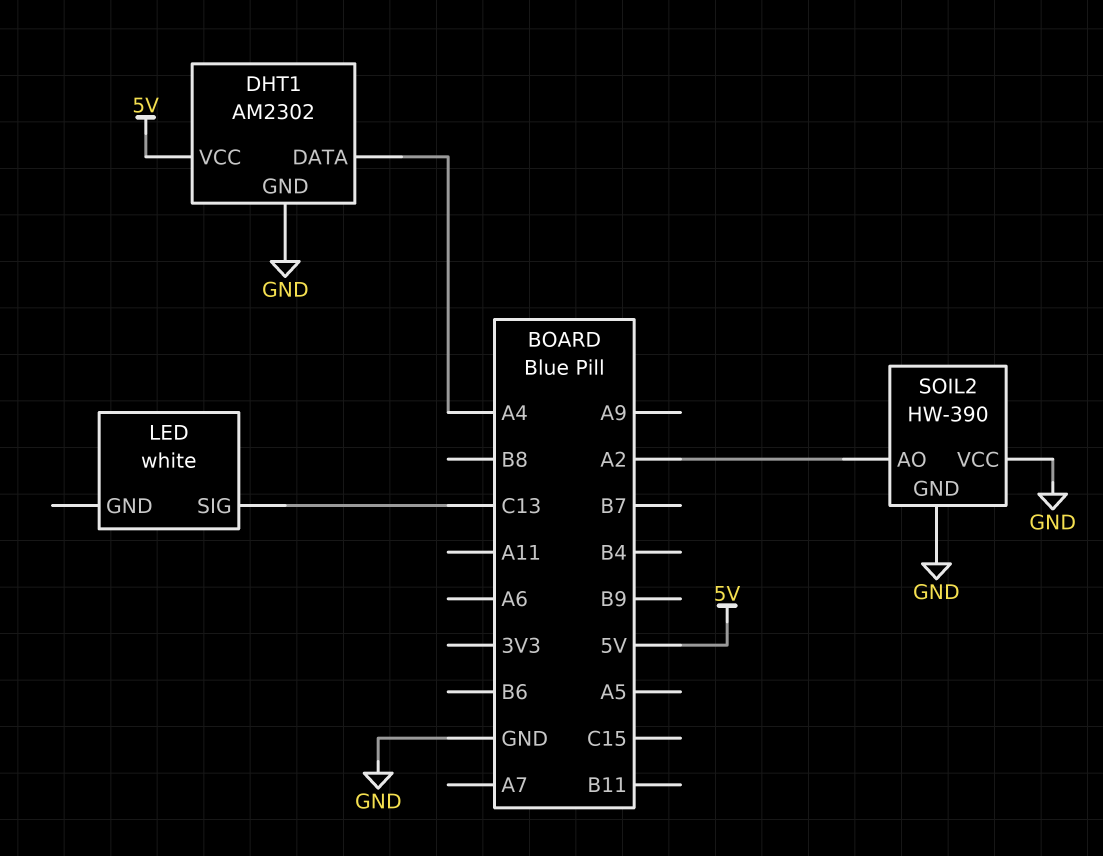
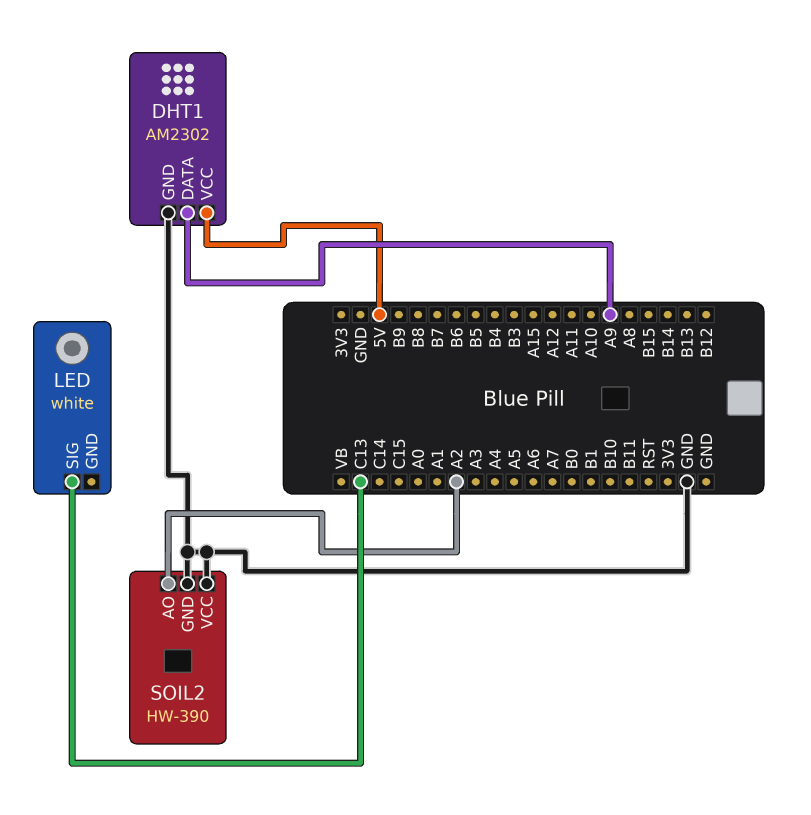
DHT1 pin DATA: A4 -> A9

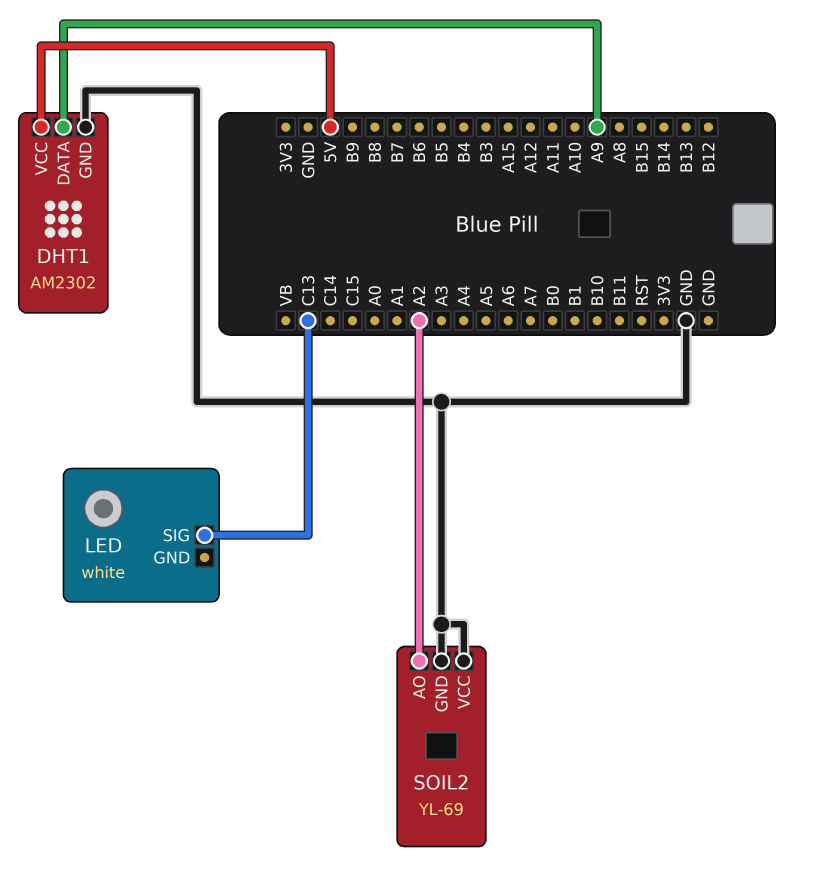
SOIL2: HW-390 -> YL-69

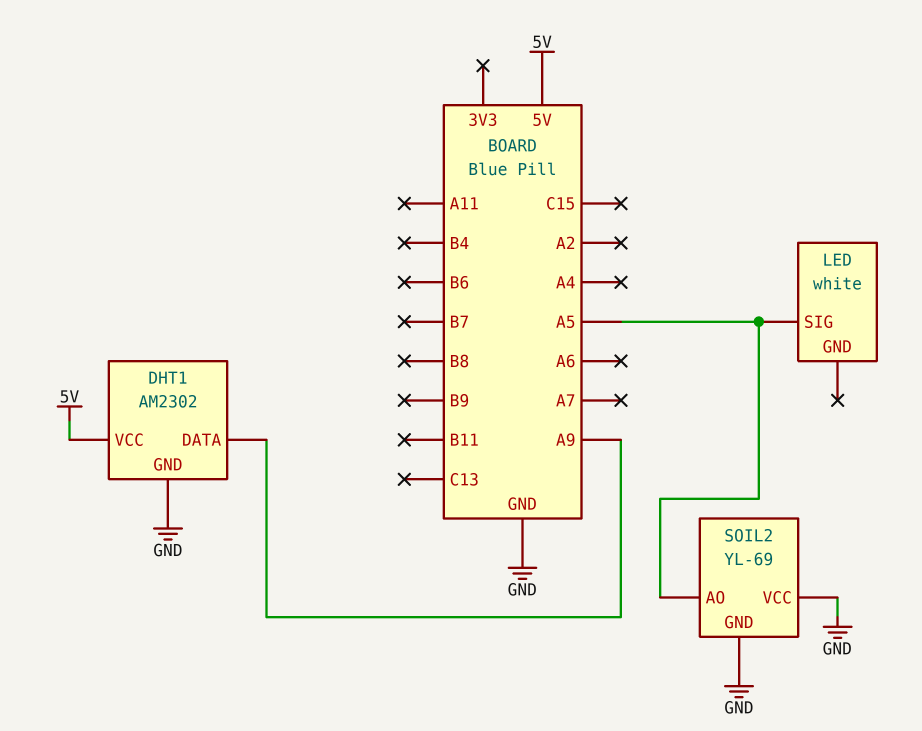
LED pin SIG: C13 -> A5
SOIL2 pin AO: A2 -> A5

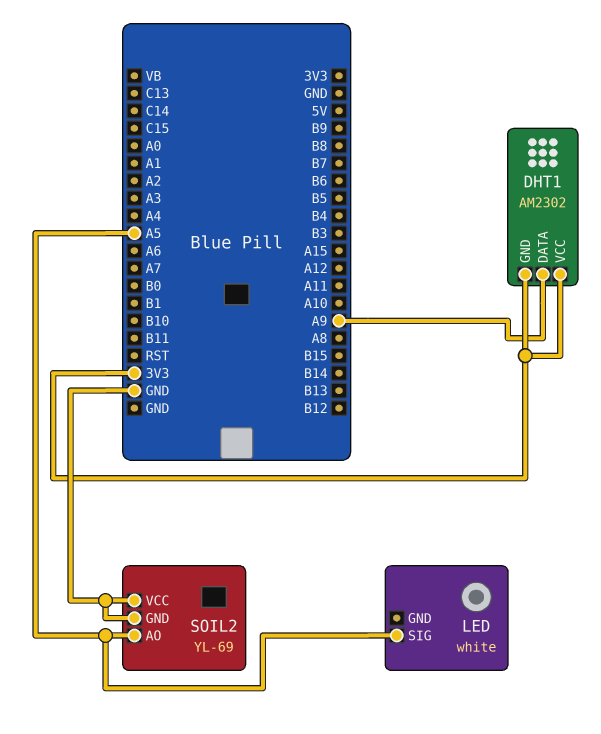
DHT1 pin GND: GND -> 3V3
DHT1 pin VCC: 5V -> 3V3

